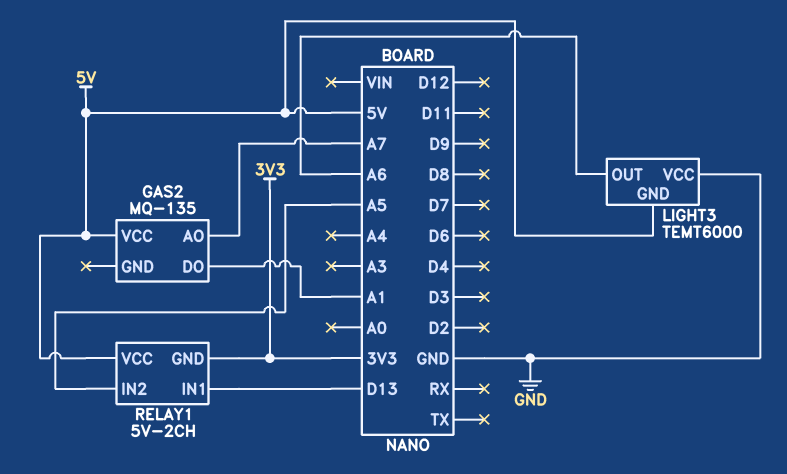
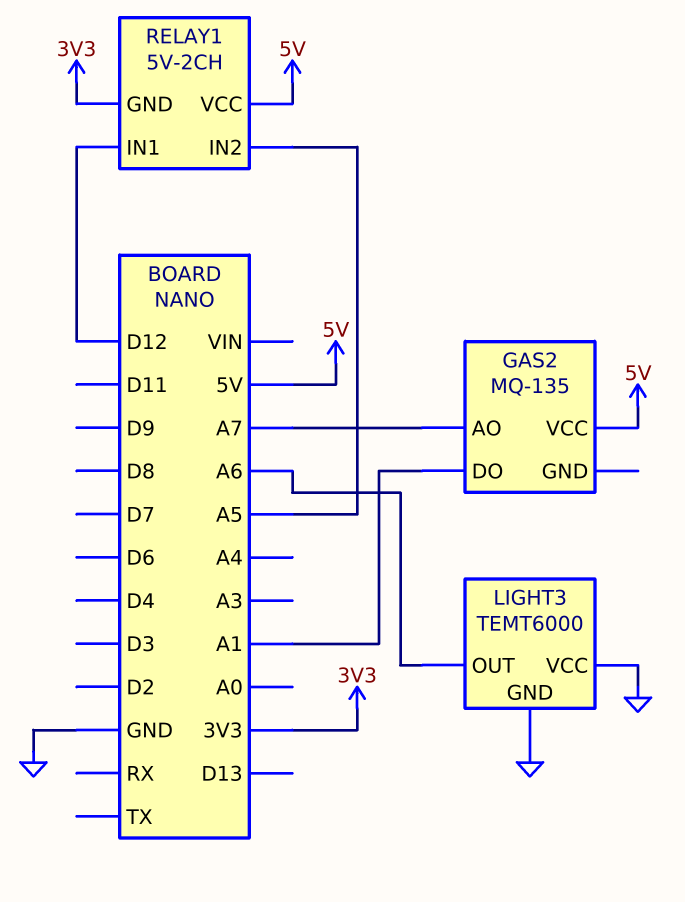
LIGHT3 pin GND: 5V -> GND
RELAY1 pin IN1: D13 -> D12

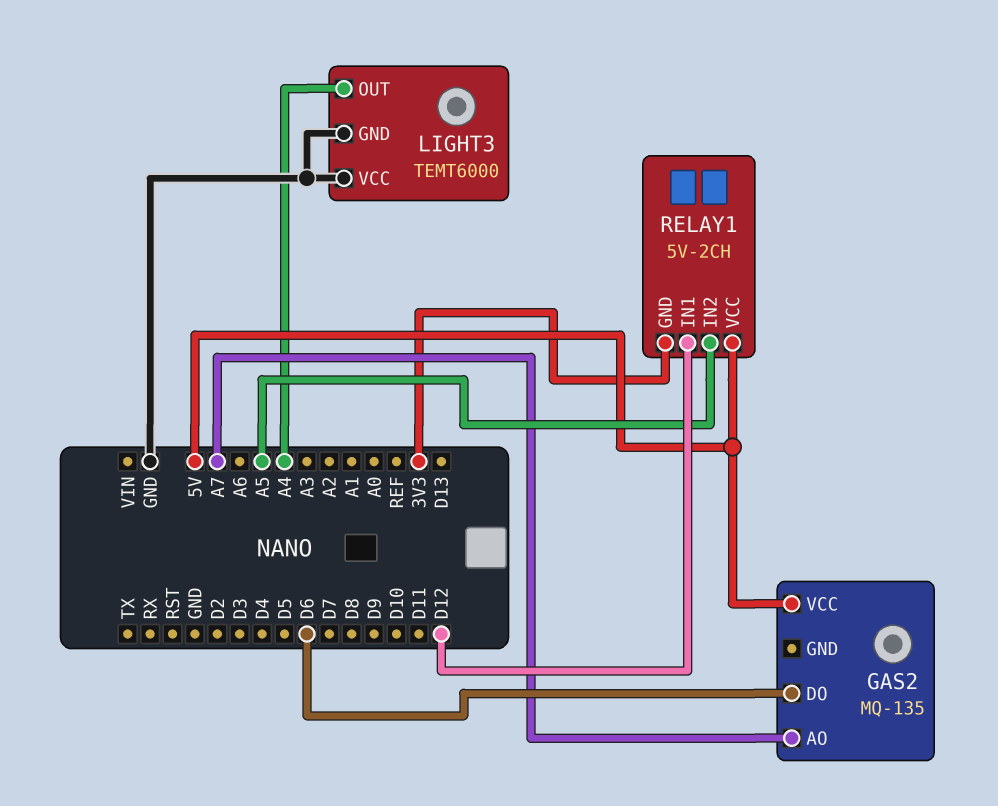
GAS2 pin DO: A1 -> D6
LIGHT3 pin OUT: A6 -> A4

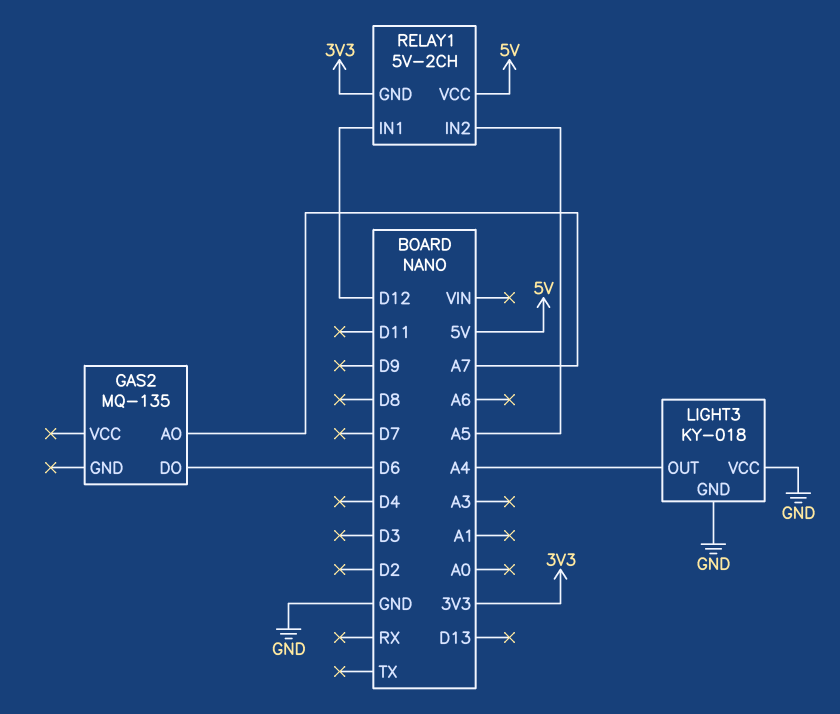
GAS2 pin VCC: 5V -> none
LIGHT3: TEMT6000 -> KY-018

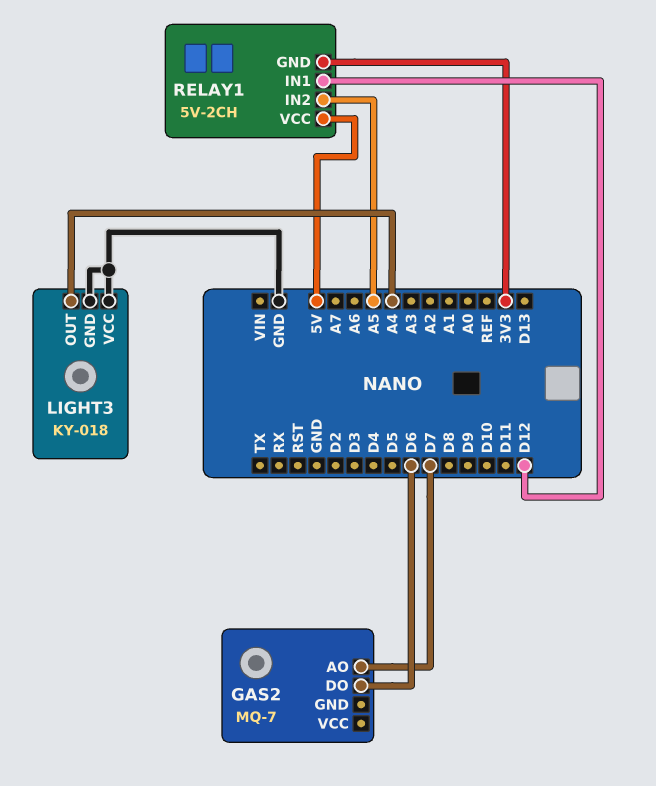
GAS2: MQ-135 -> MQ-7
GAS2 pin AO: A7 -> D7

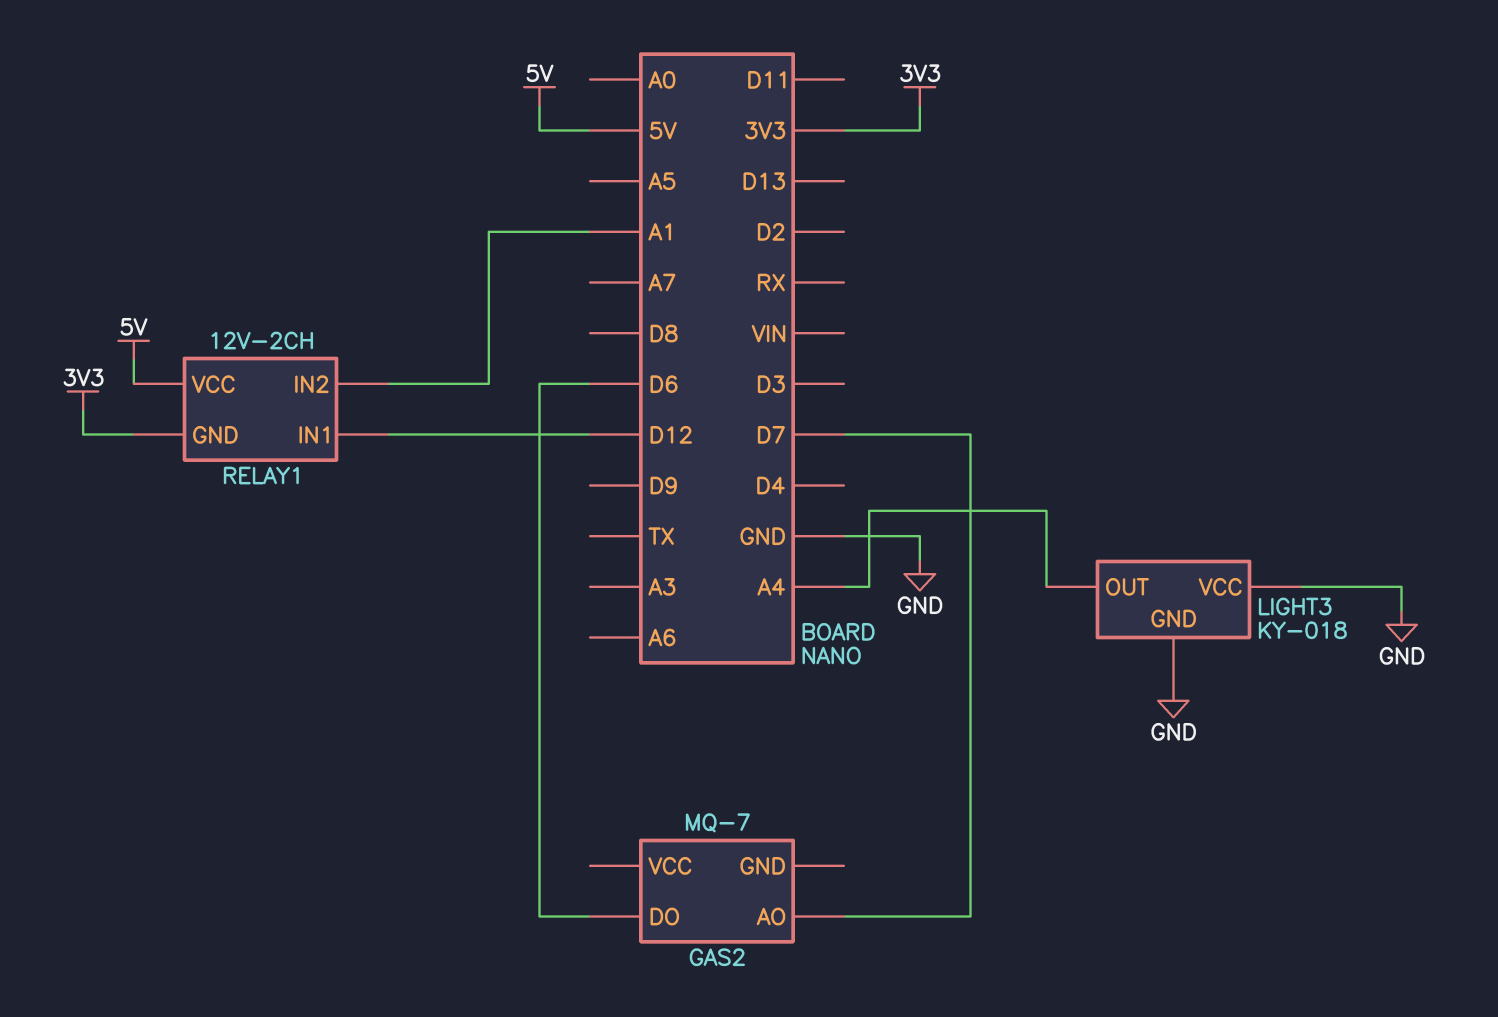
RELAY1: 5V-2CH -> 12V-2CH
RELAY1 pin IN2: A5 -> A1

